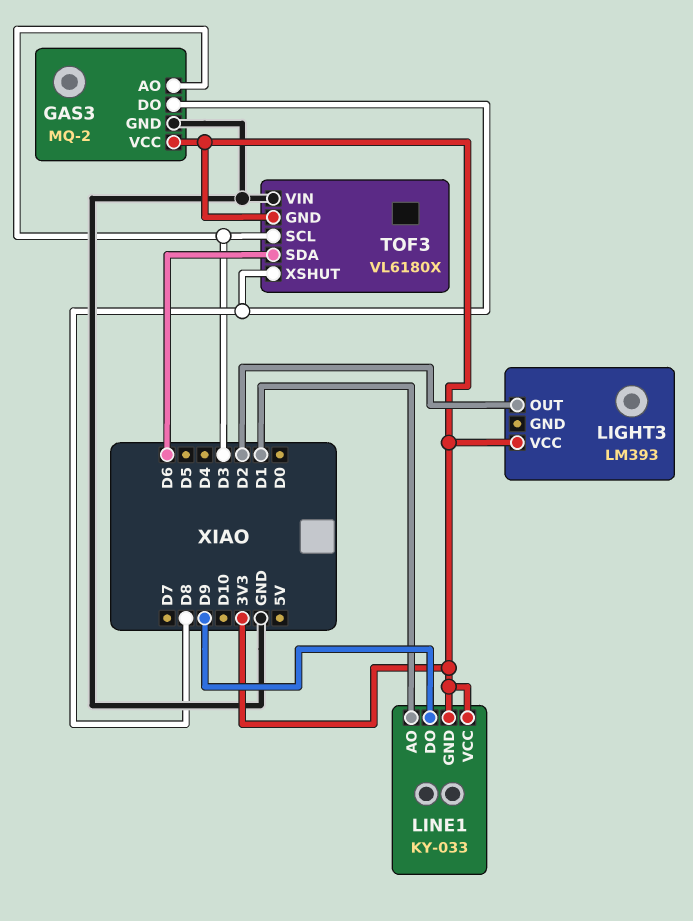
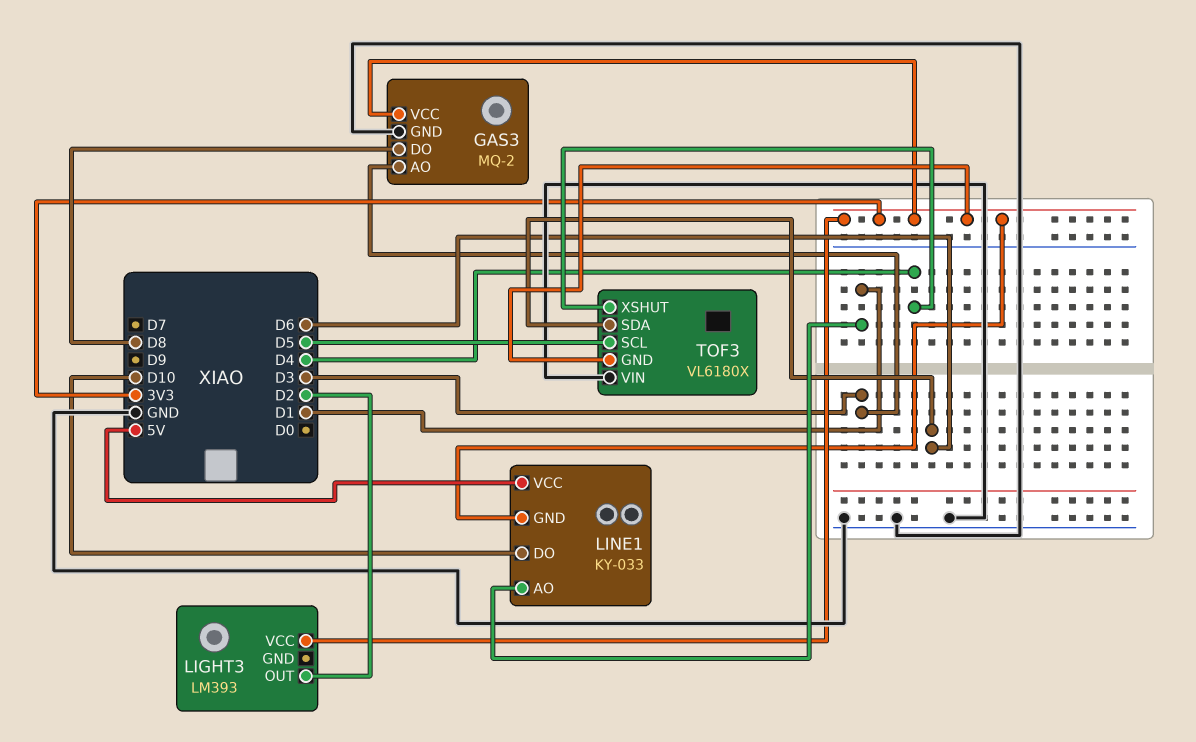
LINE1 pin DO: D9 -> D10
LINE1 pin VCC: 3V3 -> 5V
TOF3 pin SCL: D3 -> D5
TOF3 pin XSHUT: D8 -> D4

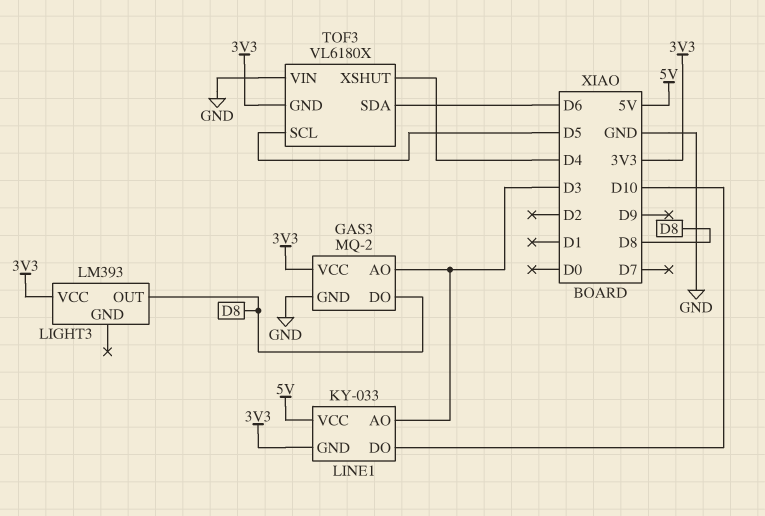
LIGHT3 pin OUT: D2 -> D8
LINE1 pin AO: D1 -> D3

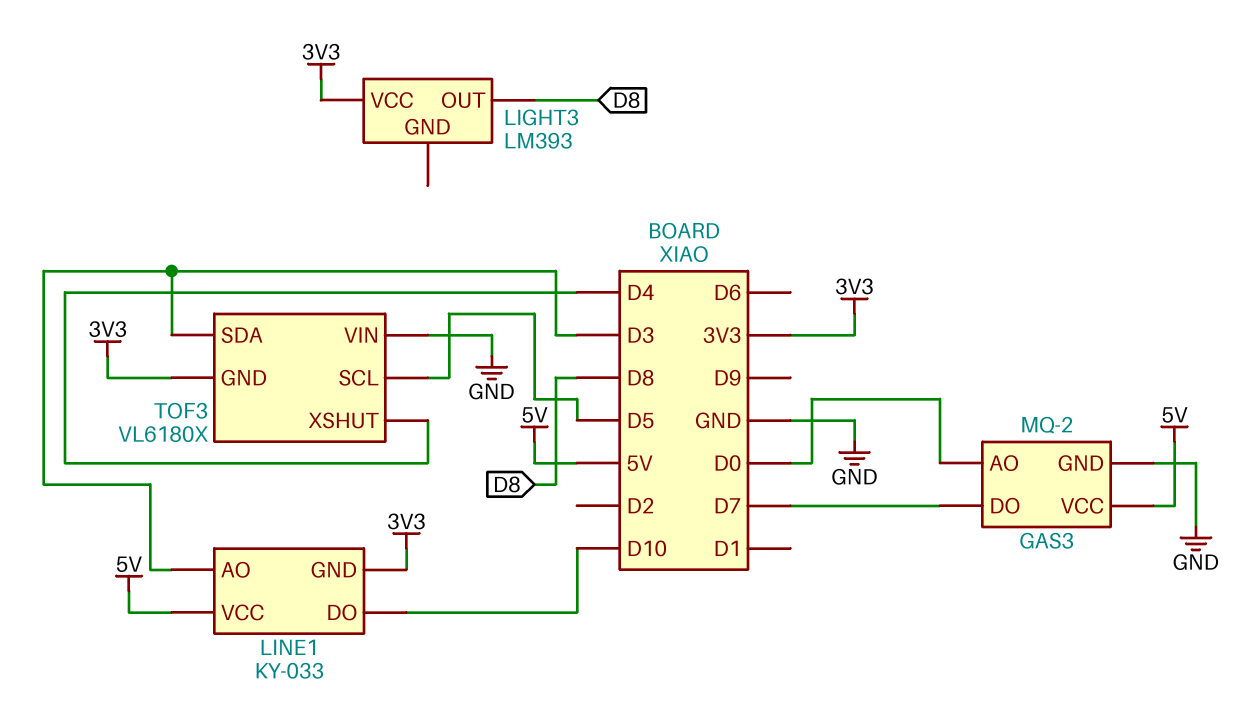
GAS3 pin AO: D3 -> D0
GAS3 pin DO: D8 -> D7
GAS3 pin VCC: 3V3 -> 5V
TOF3 pin SDA: D6 -> D3

